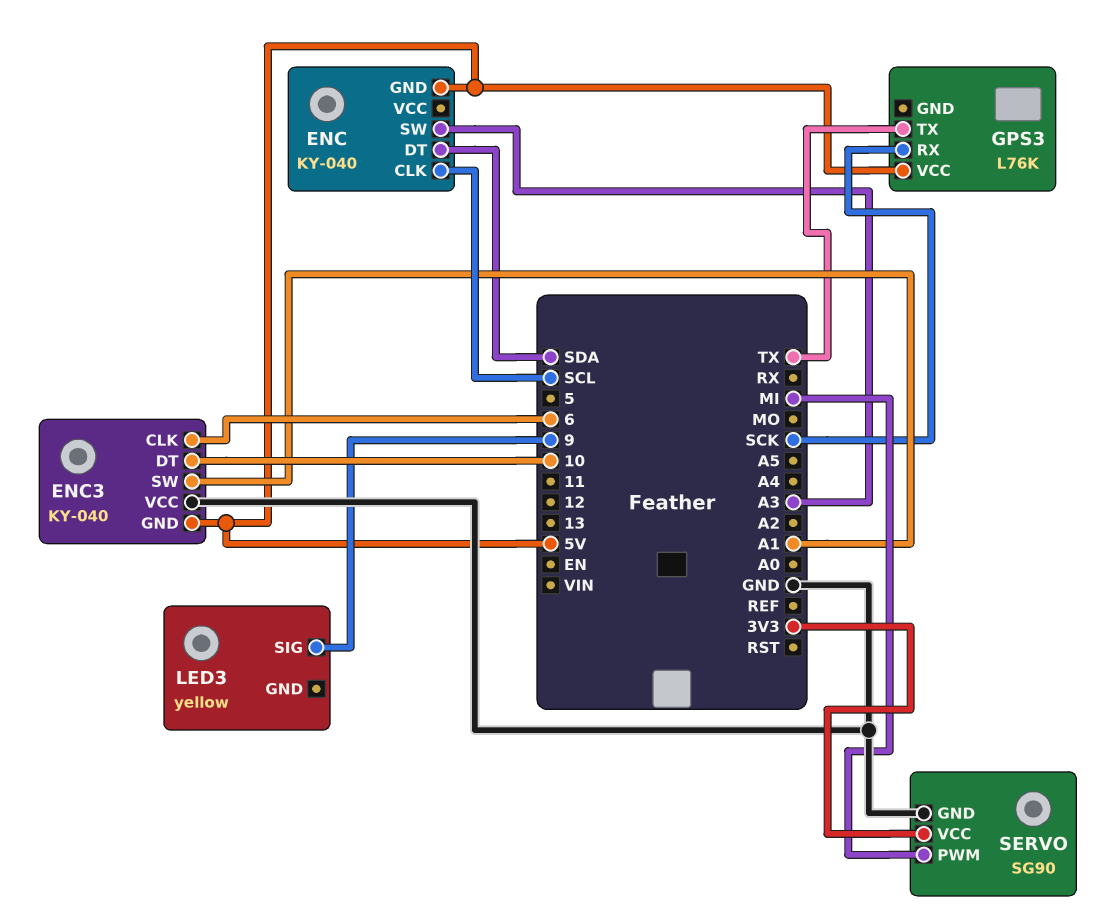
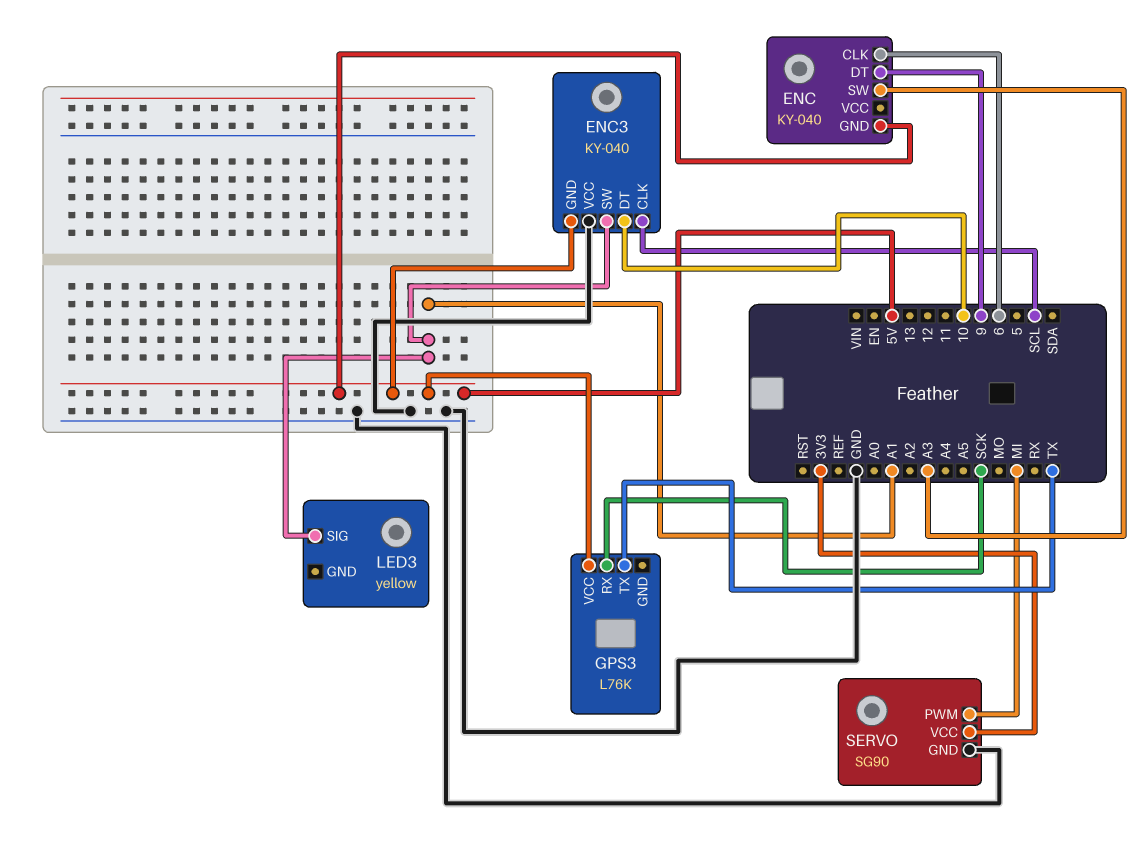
ENC pin CLK: SCL -> 6
ENC pin DT: SDA -> 9
ENC3 pin CLK: 6 -> SCL
LED3 pin SIG: 9 -> A1

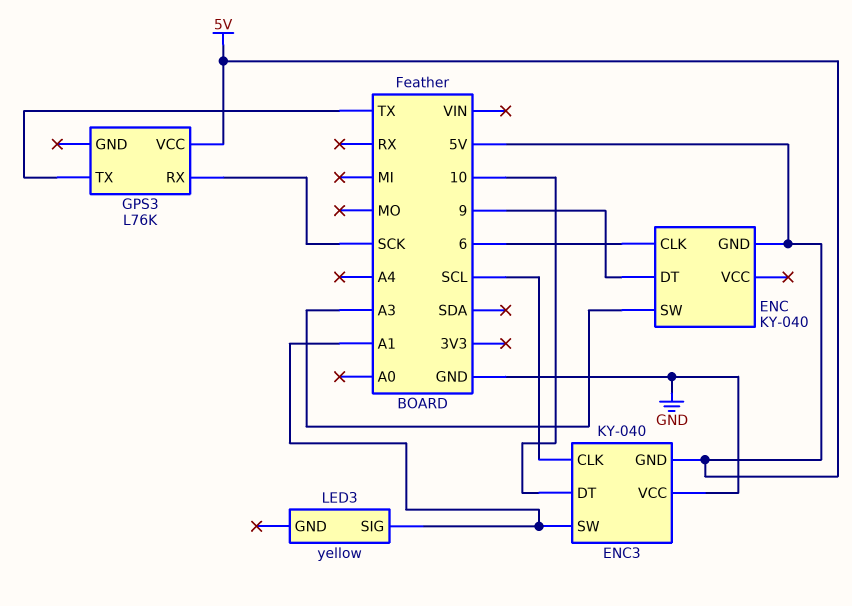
SERVO: SG90 -> none
SERVO pin GND: GND -> none
SERVO pin PWM: MI -> none
SERVO pin VCC: 3V3 -> none

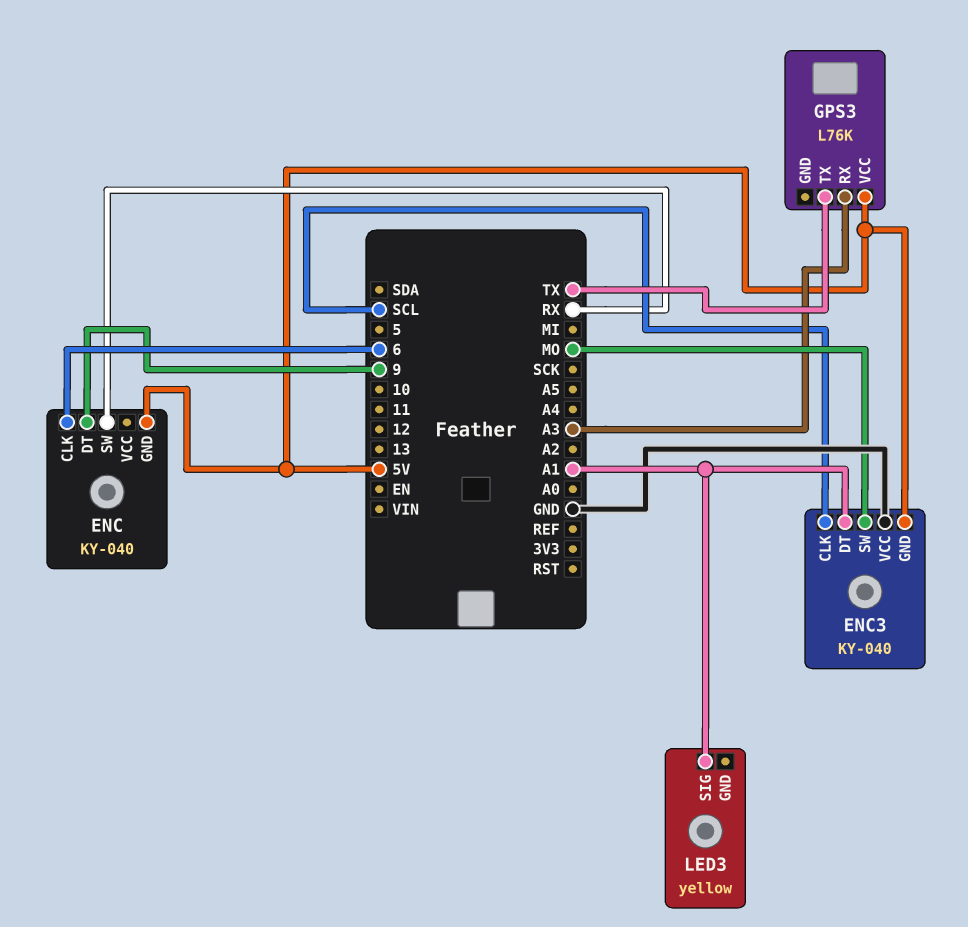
ENC pin SW: A3 -> RX
ENC3 pin DT: 10 -> A1
ENC3 pin SW: A1 -> MO
GPS3 pin RX: SCK -> A3

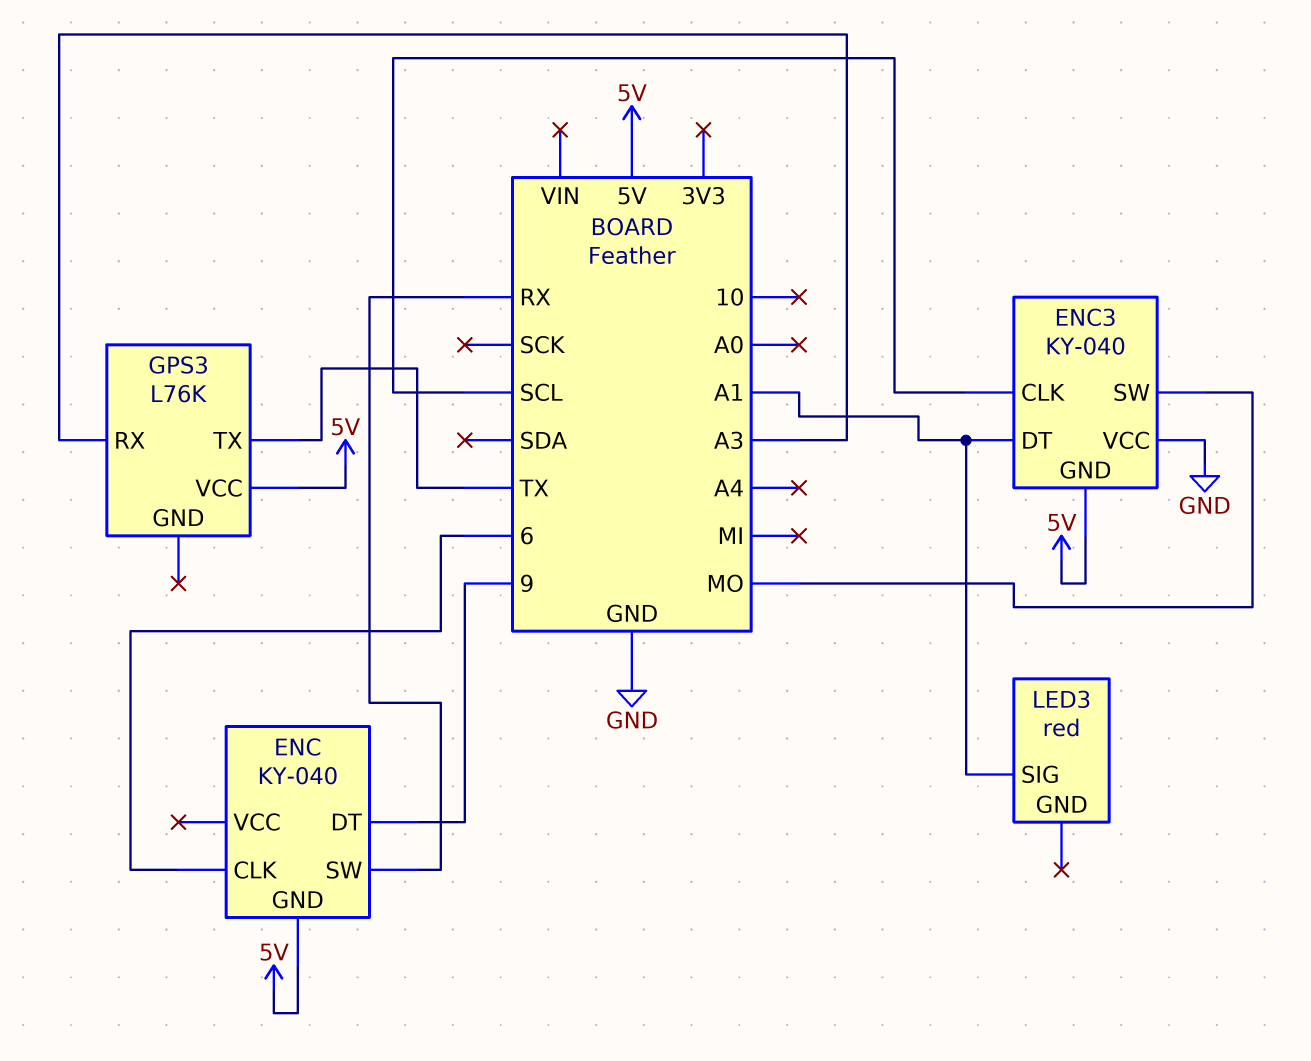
LED3: yellow -> red

